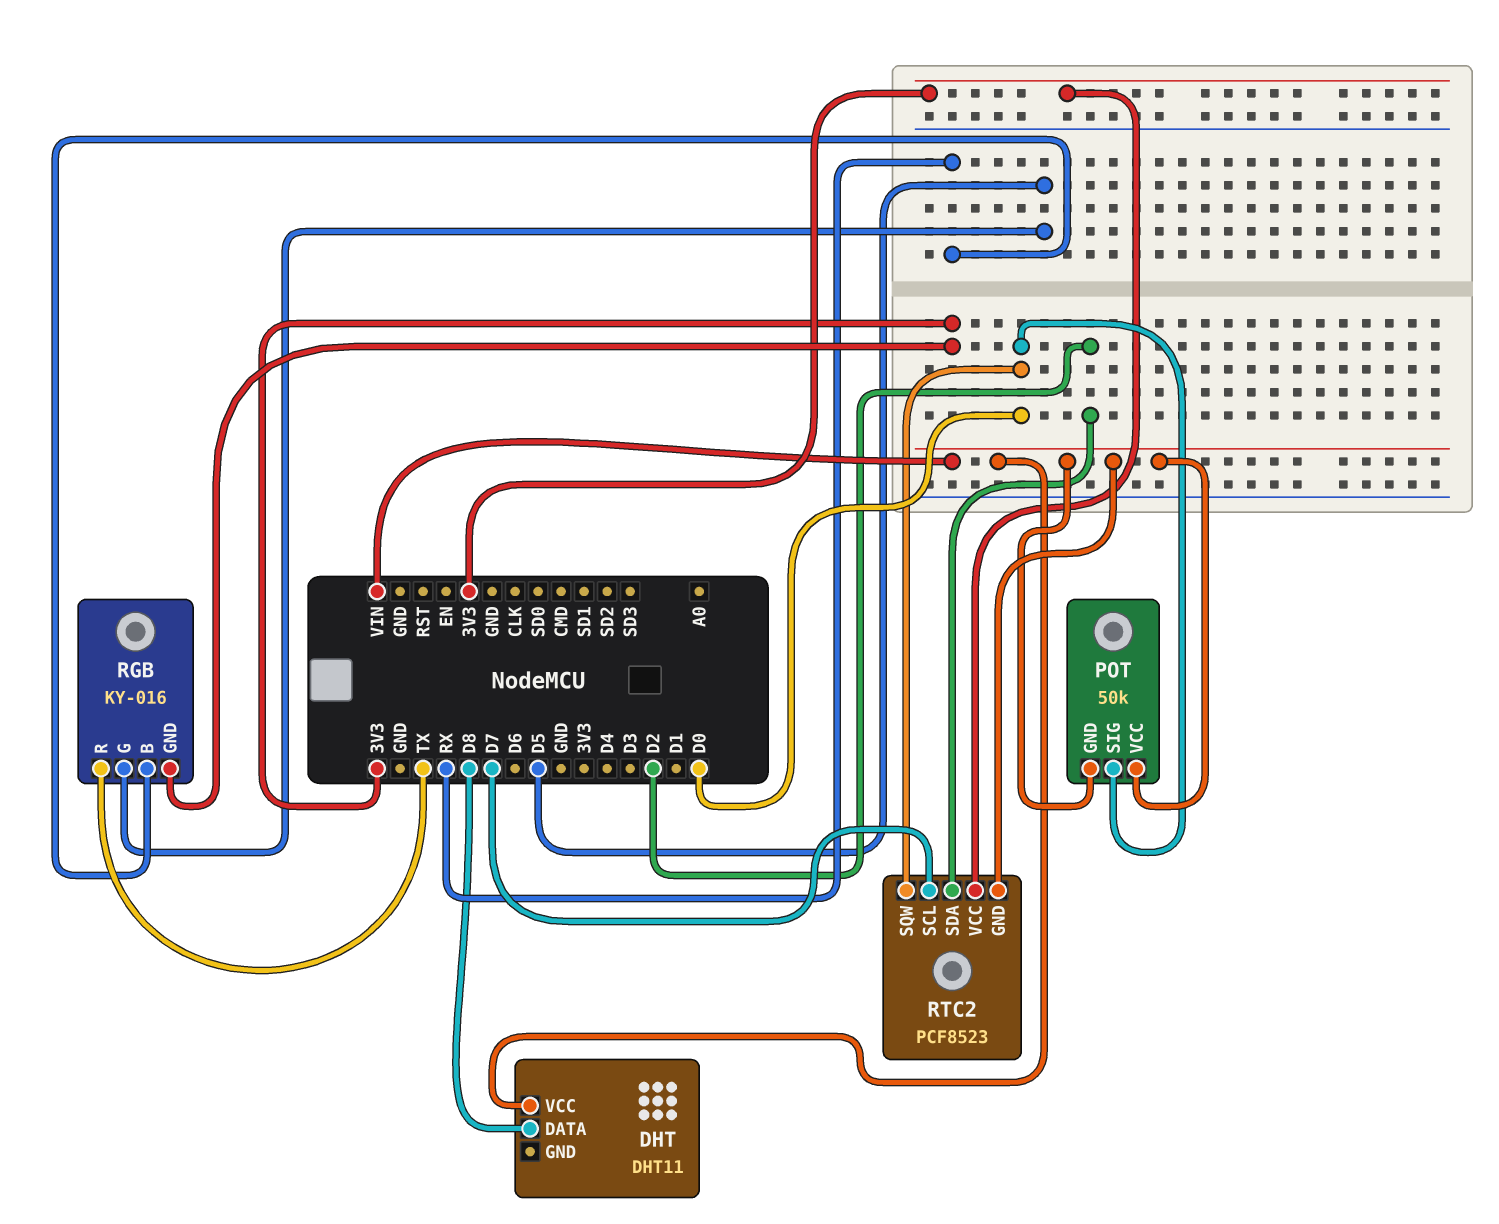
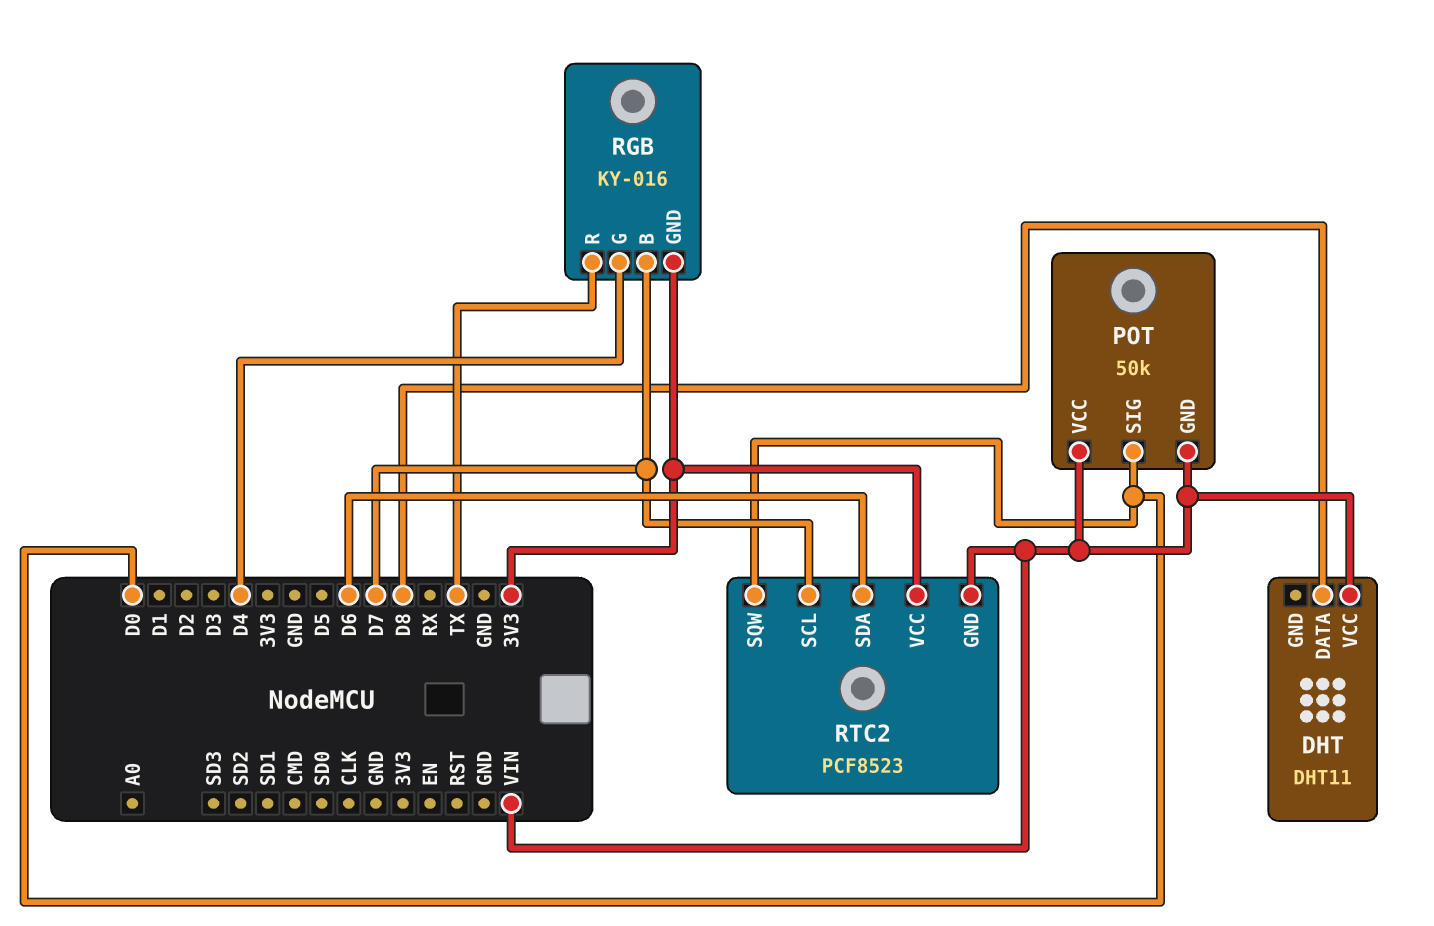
RGB pin B: RX -> D7
RGB pin G: D5 -> D4
RTC2 pin SDA: D2 -> D6

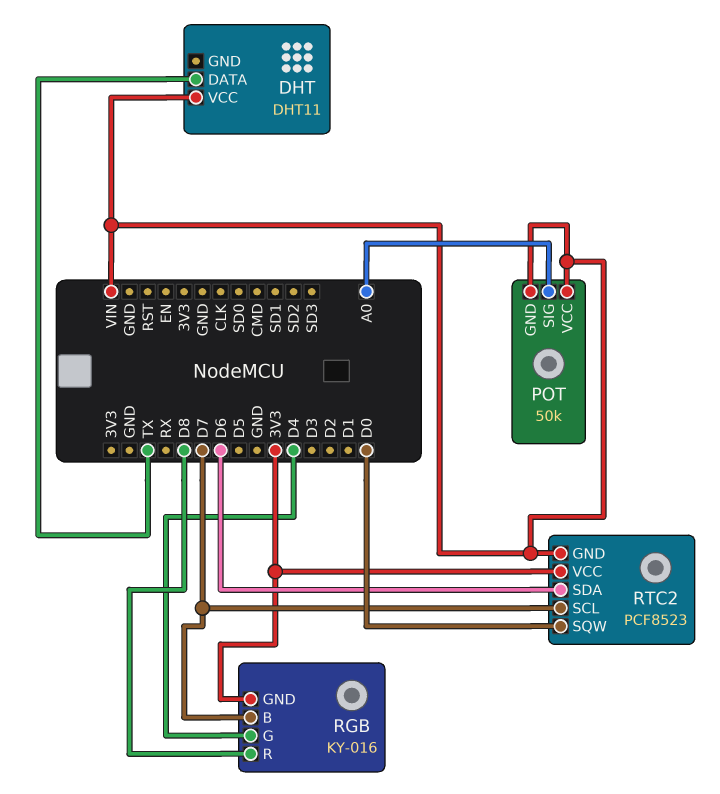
DHT pin DATA: D8 -> TX
POT pin SIG: D0 -> A0
RGB pin R: TX -> D8

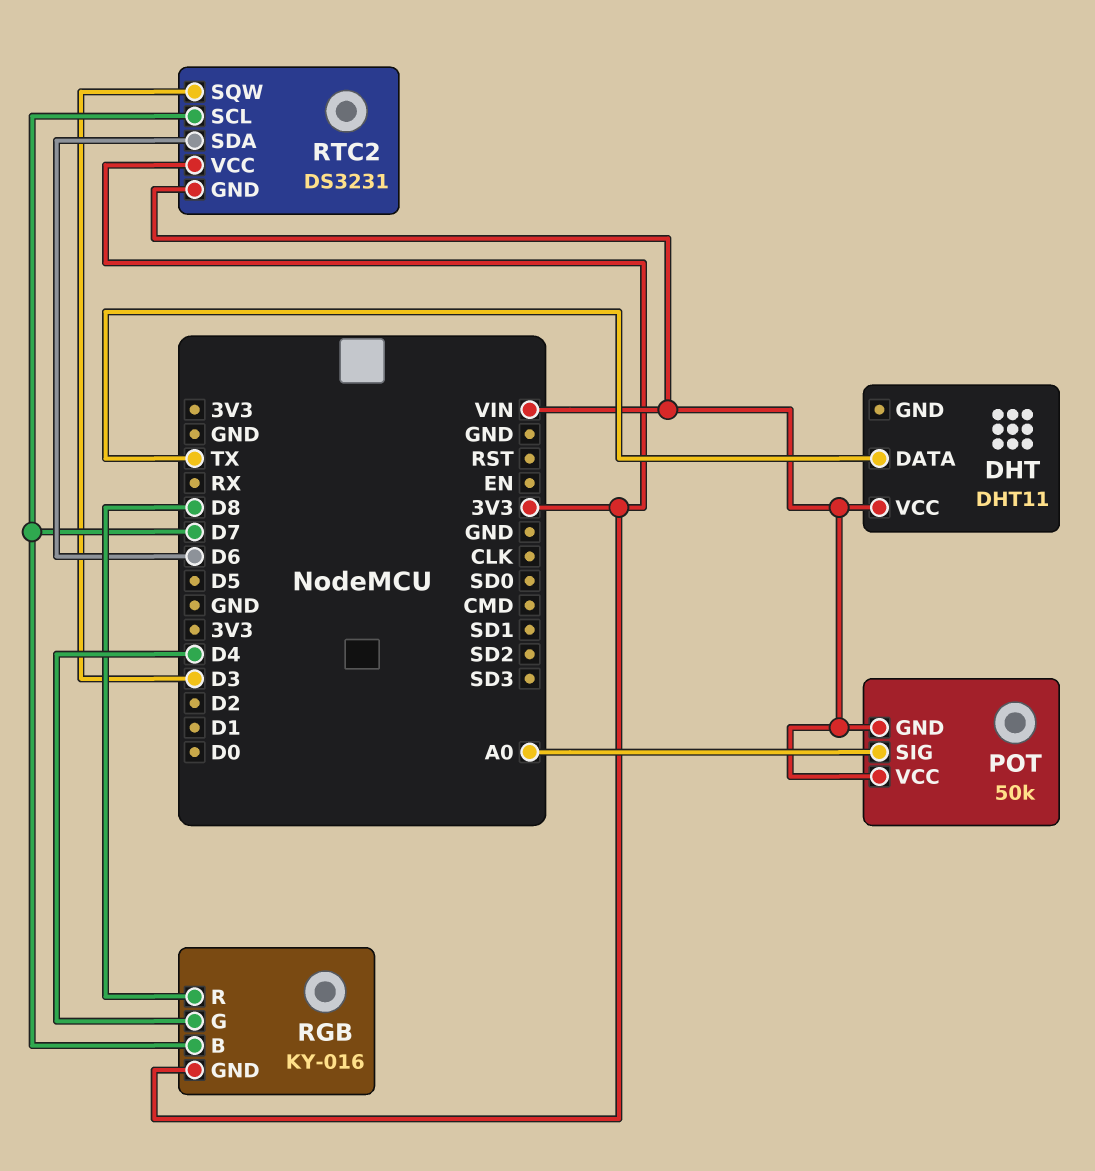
RTC2: PCF8523 -> DS3231
RTC2 pin SQW: D0 -> D3

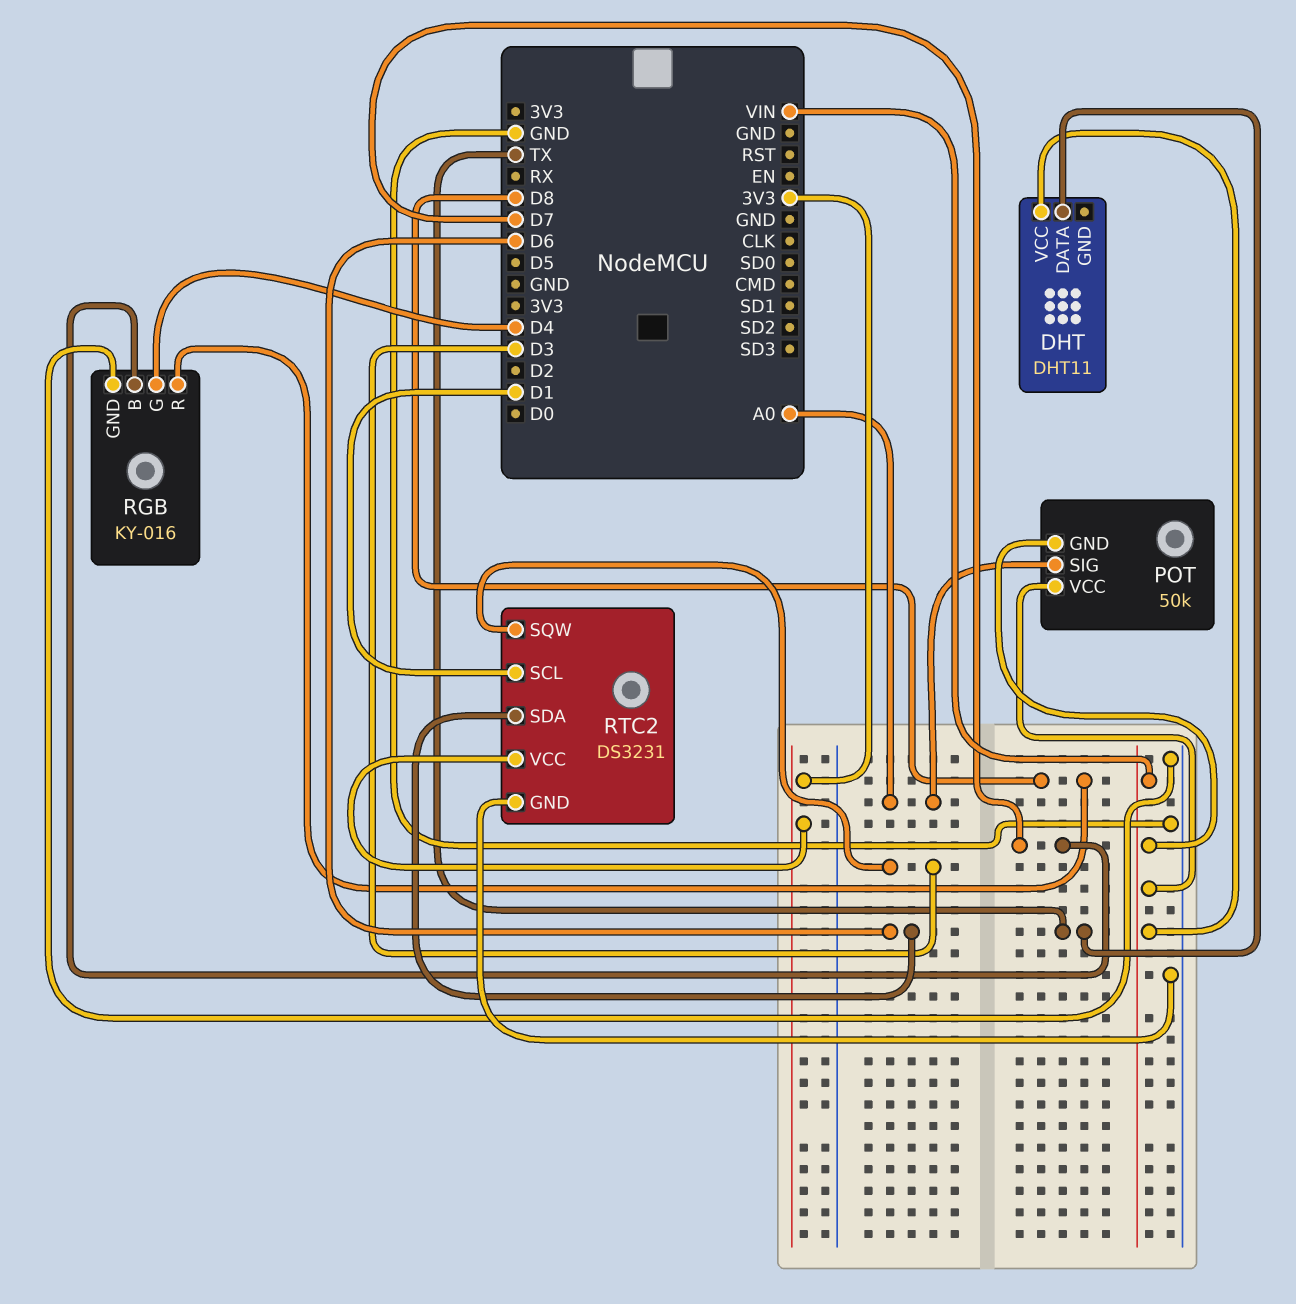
RGB pin GND: 3V3 -> GND
RTC2 pin GND: VIN -> GND
RTC2 pin SCL: D7 -> D1

